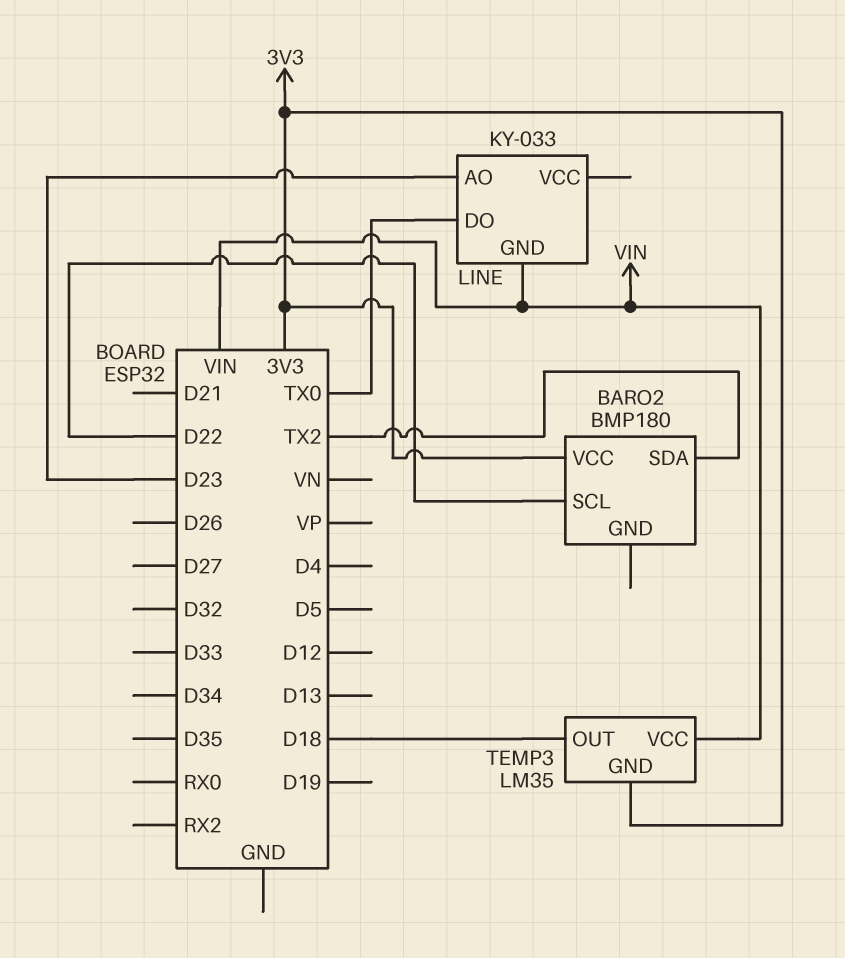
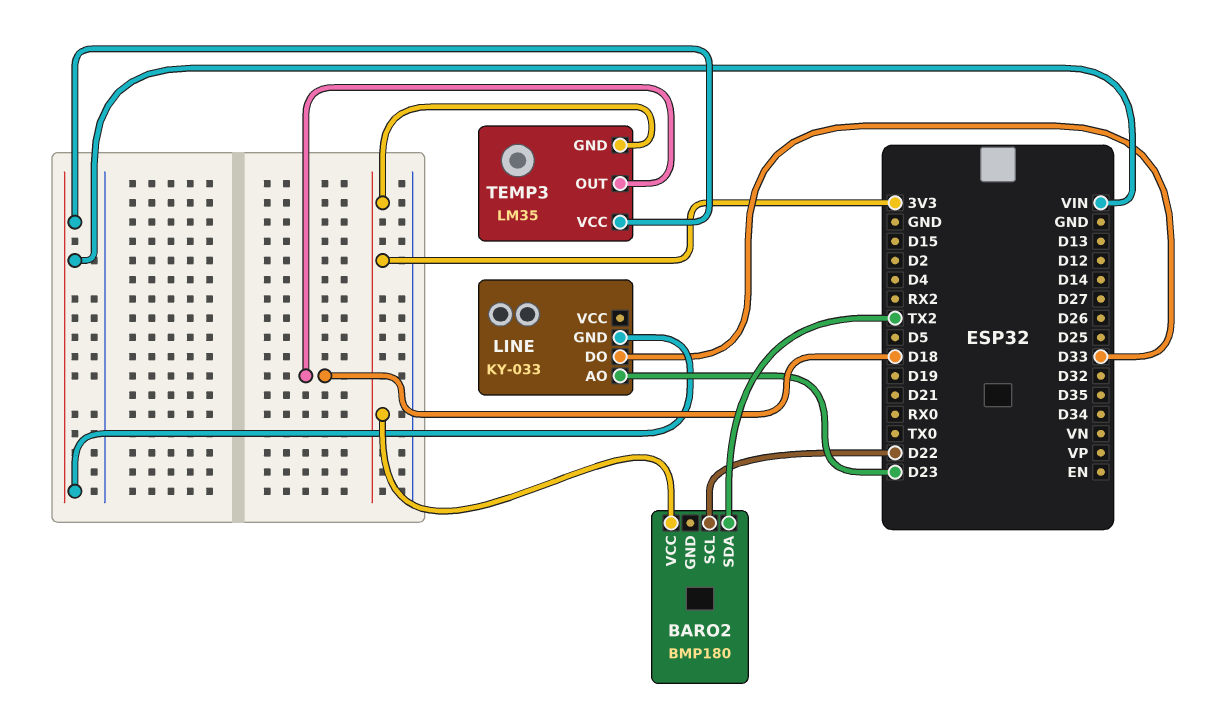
LINE pin DO: TX0 -> D33

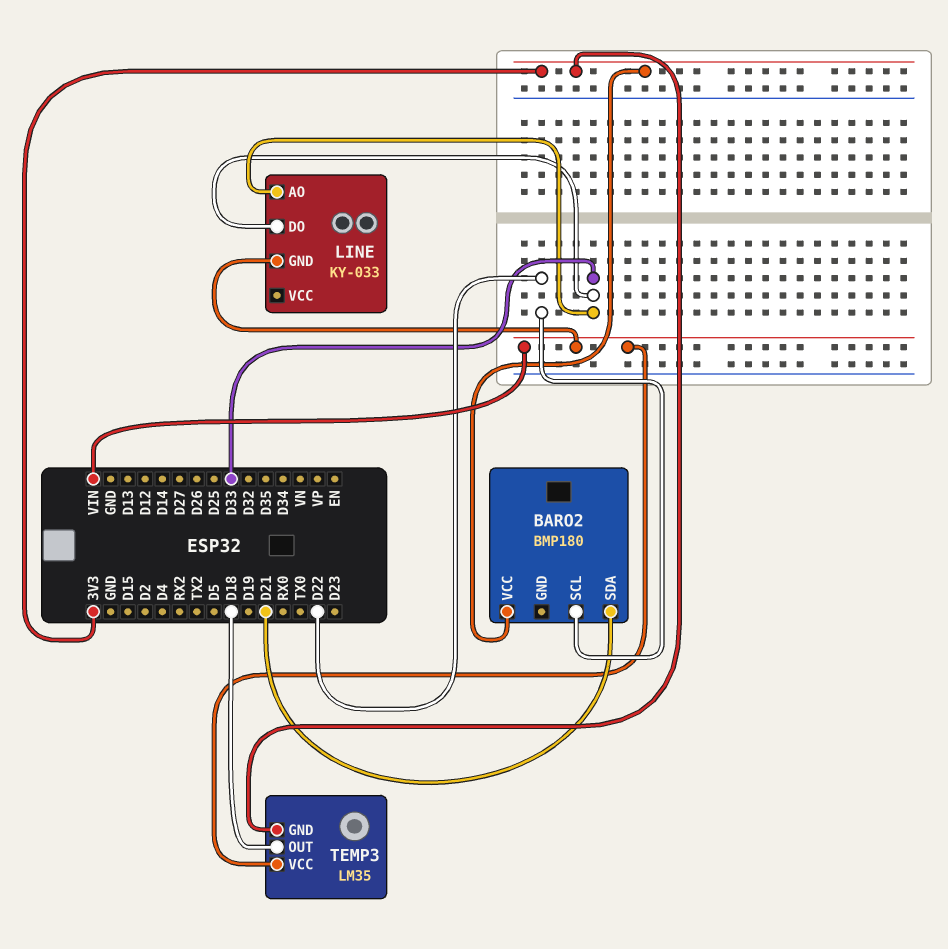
BARO2 pin SDA: TX2 -> D21
LINE pin AO: D23 -> D33

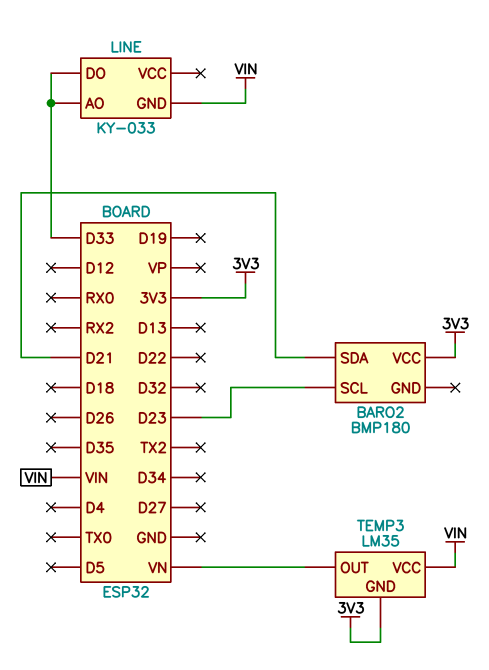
BARO2 pin SCL: D22 -> D23
TEMP3 pin OUT: D18 -> VN

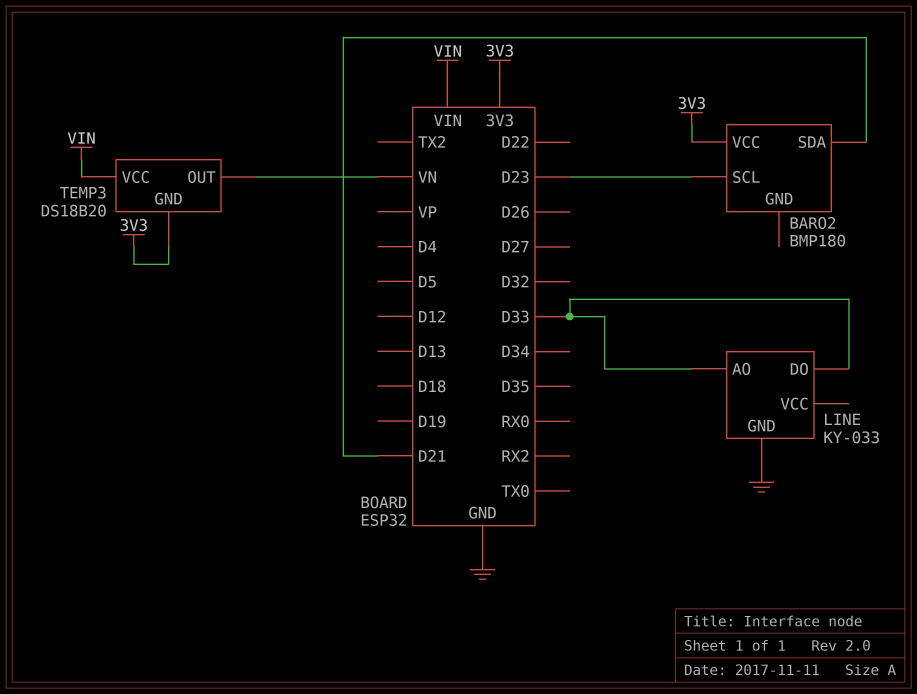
LINE pin GND: VIN -> GND
TEMP3: LM35 -> DS18B20

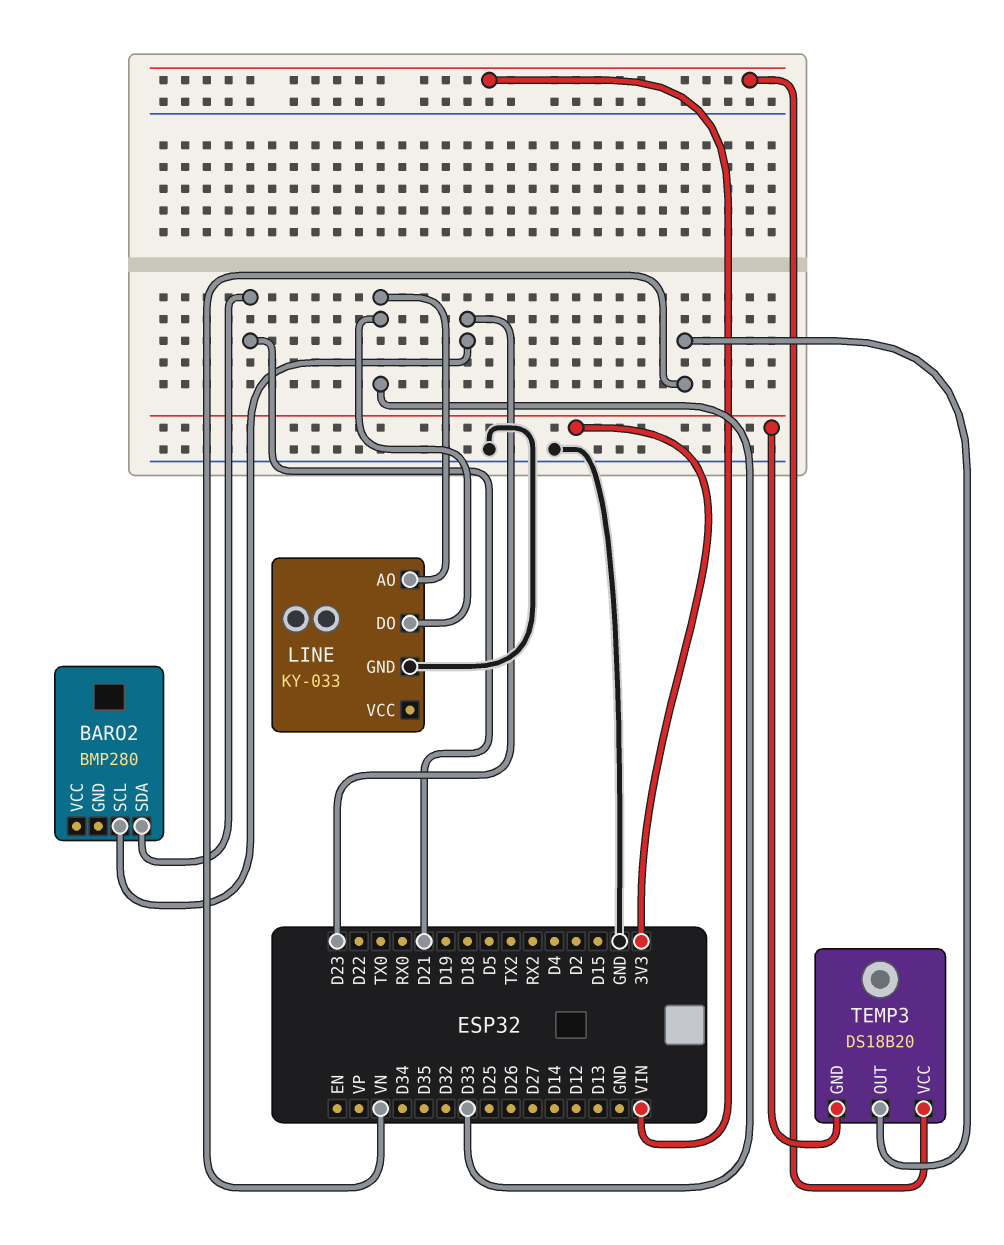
BARO2: BMP180 -> BMP280
BARO2 pin VCC: 3V3 -> none

